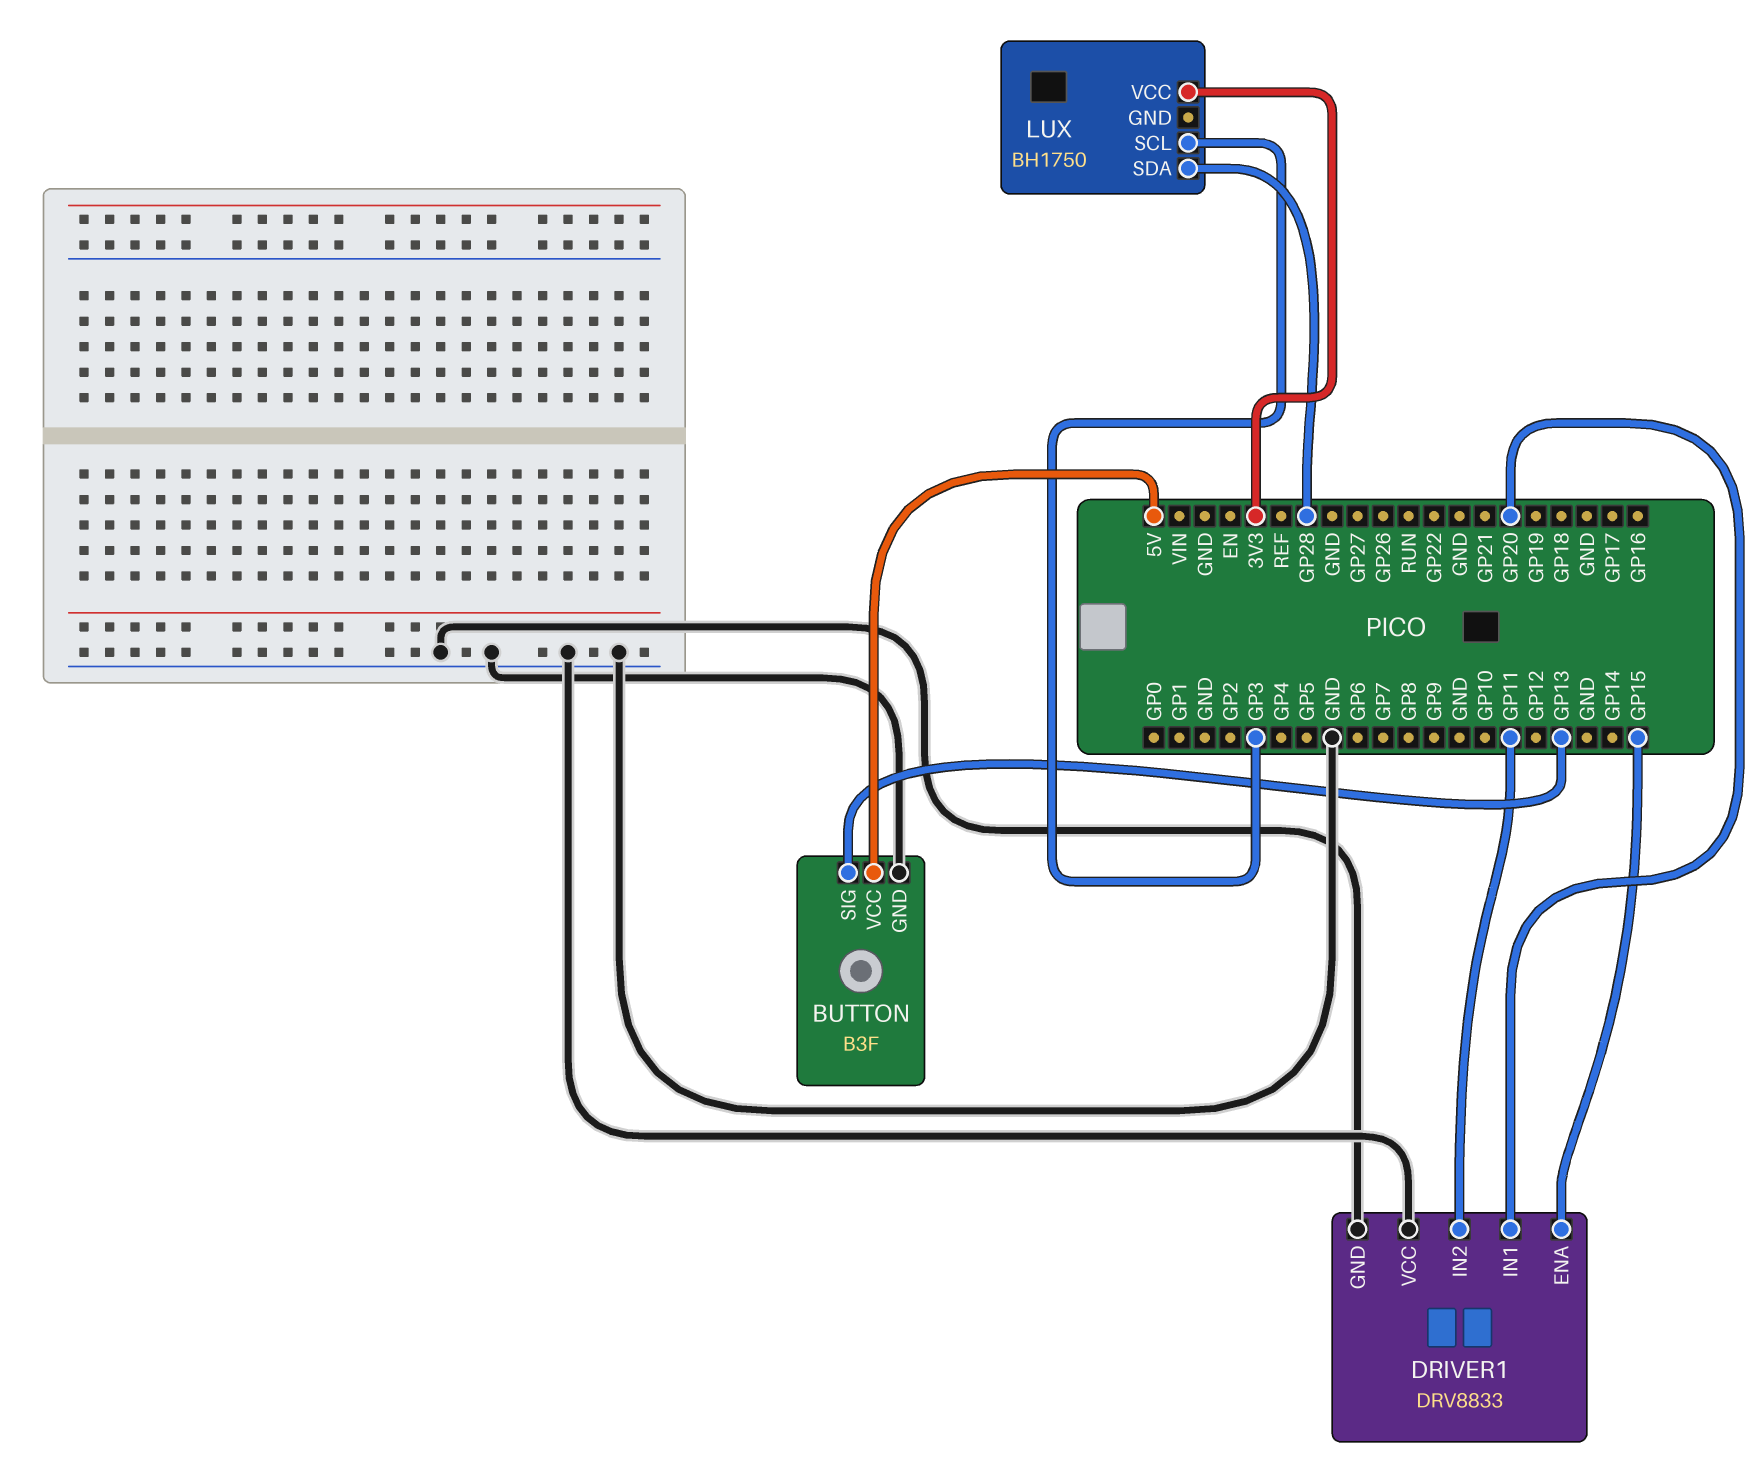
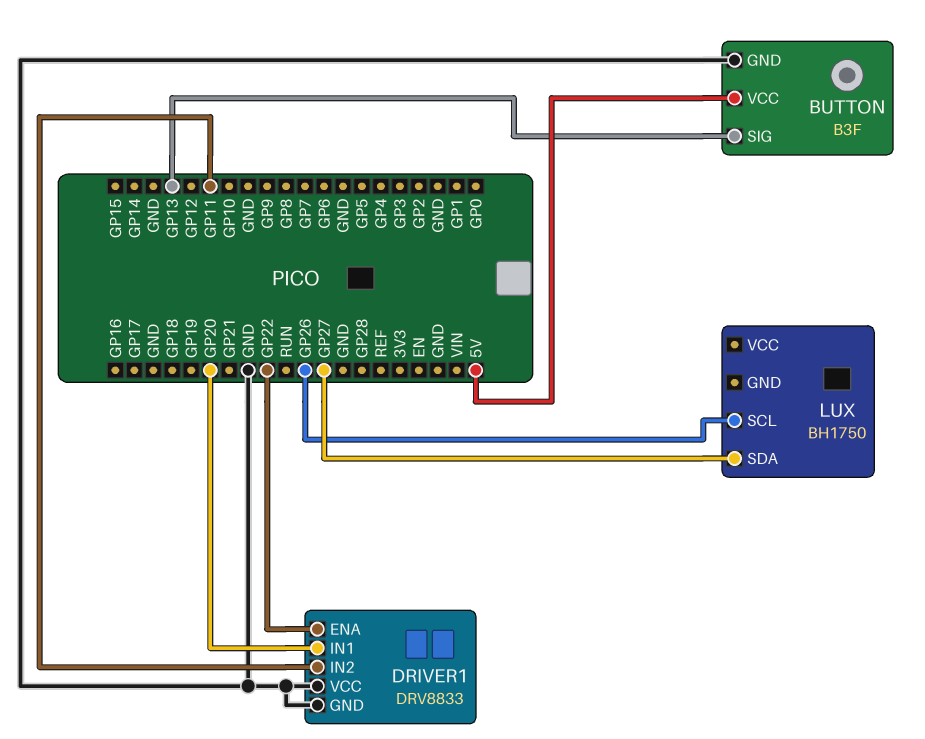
DRIVER1 pin ENA: GP15 -> GP22
LUX pin SCL: GP3 -> GP26
LUX pin SDA: GP28 -> GP27
LUX pin VCC: 3V3 -> none

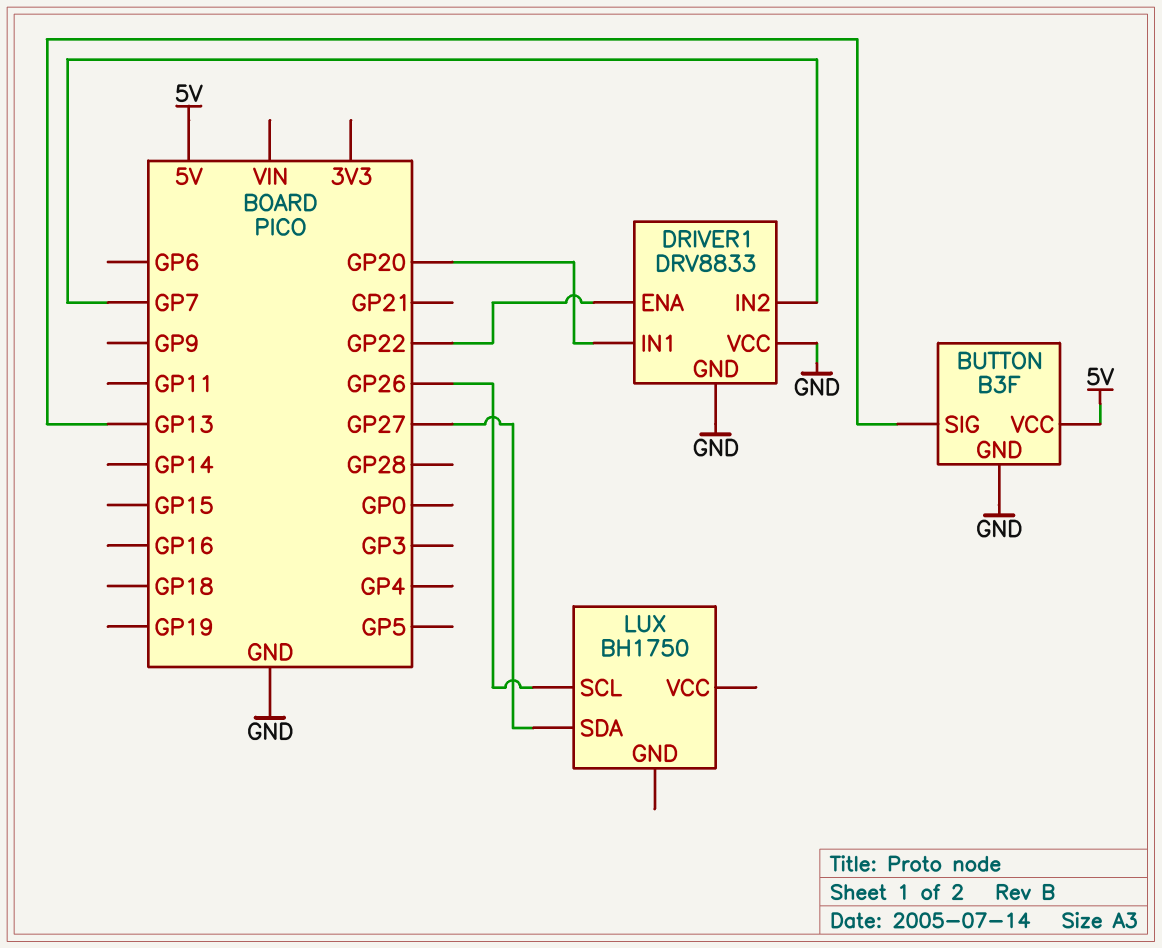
DRIVER1 pin IN2: GP11 -> GP7

